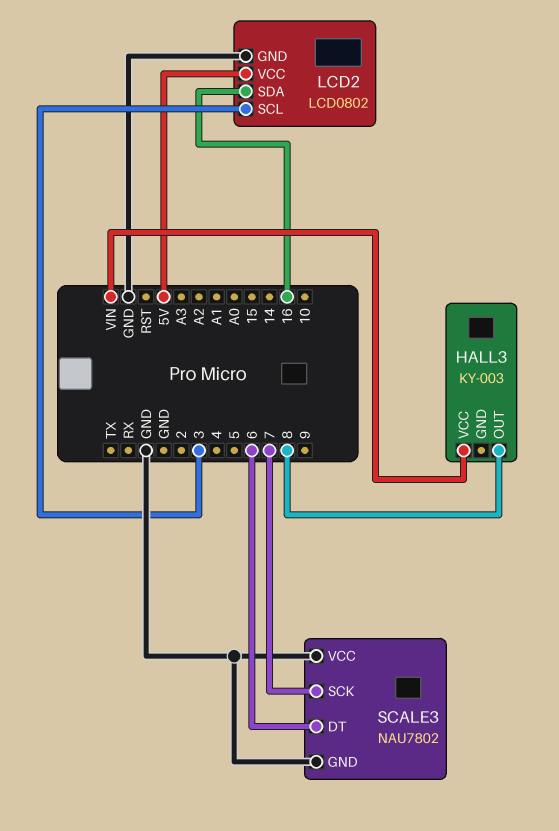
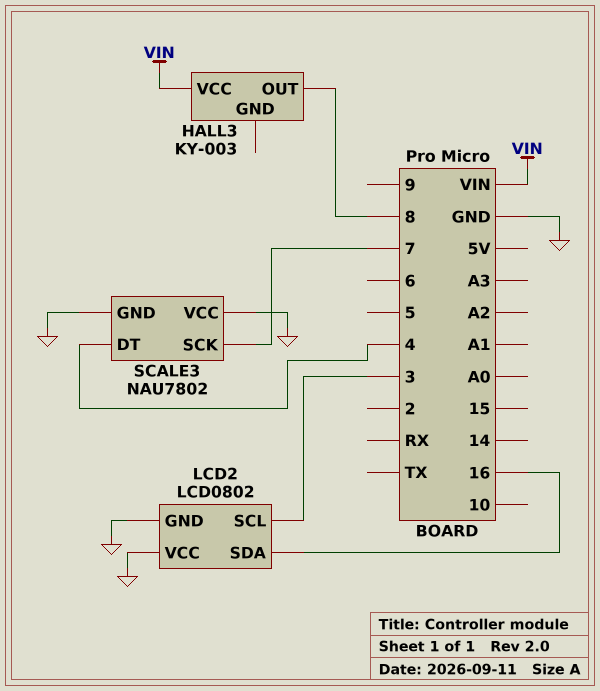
LCD2 pin VCC: 5V -> GND
SCALE3 pin DT: 6 -> 4

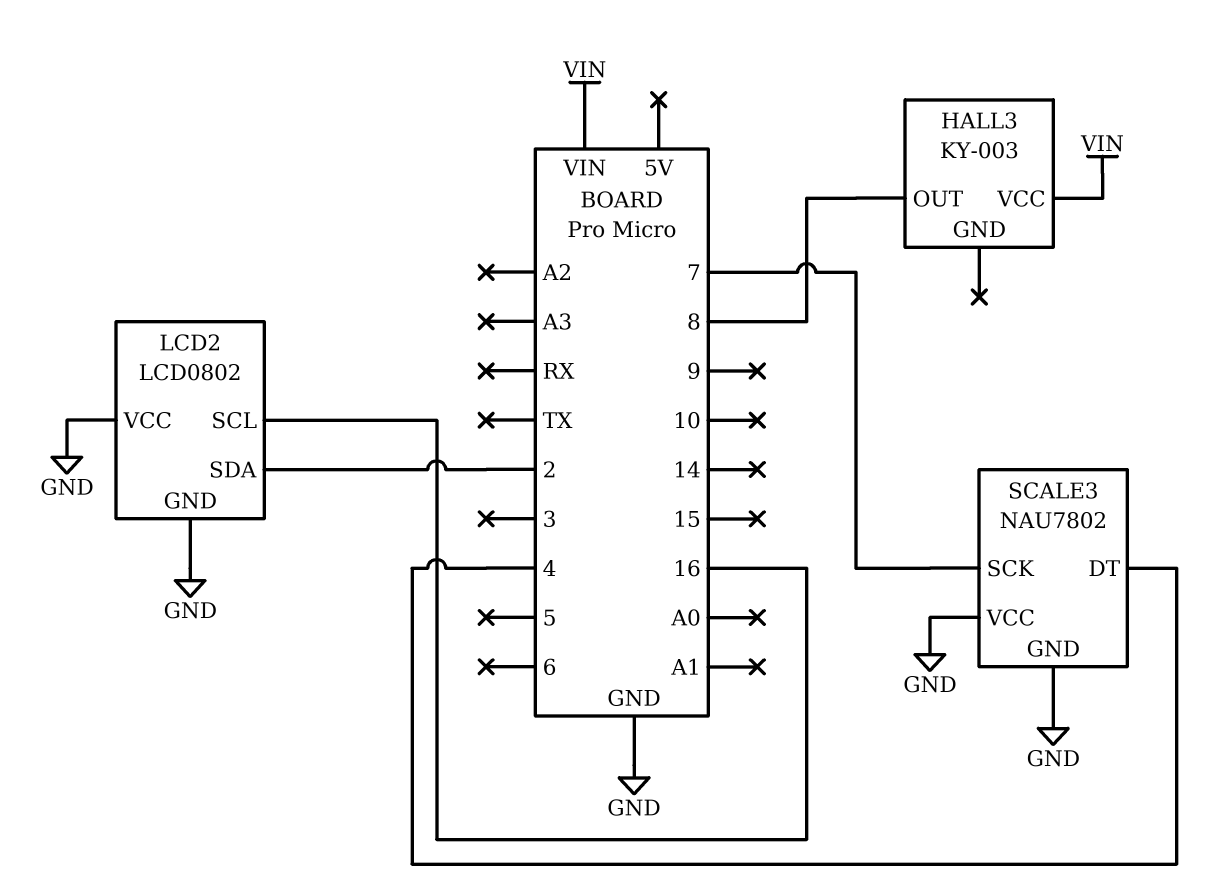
LCD2 pin SCL: 3 -> 16
LCD2 pin SDA: 16 -> 2

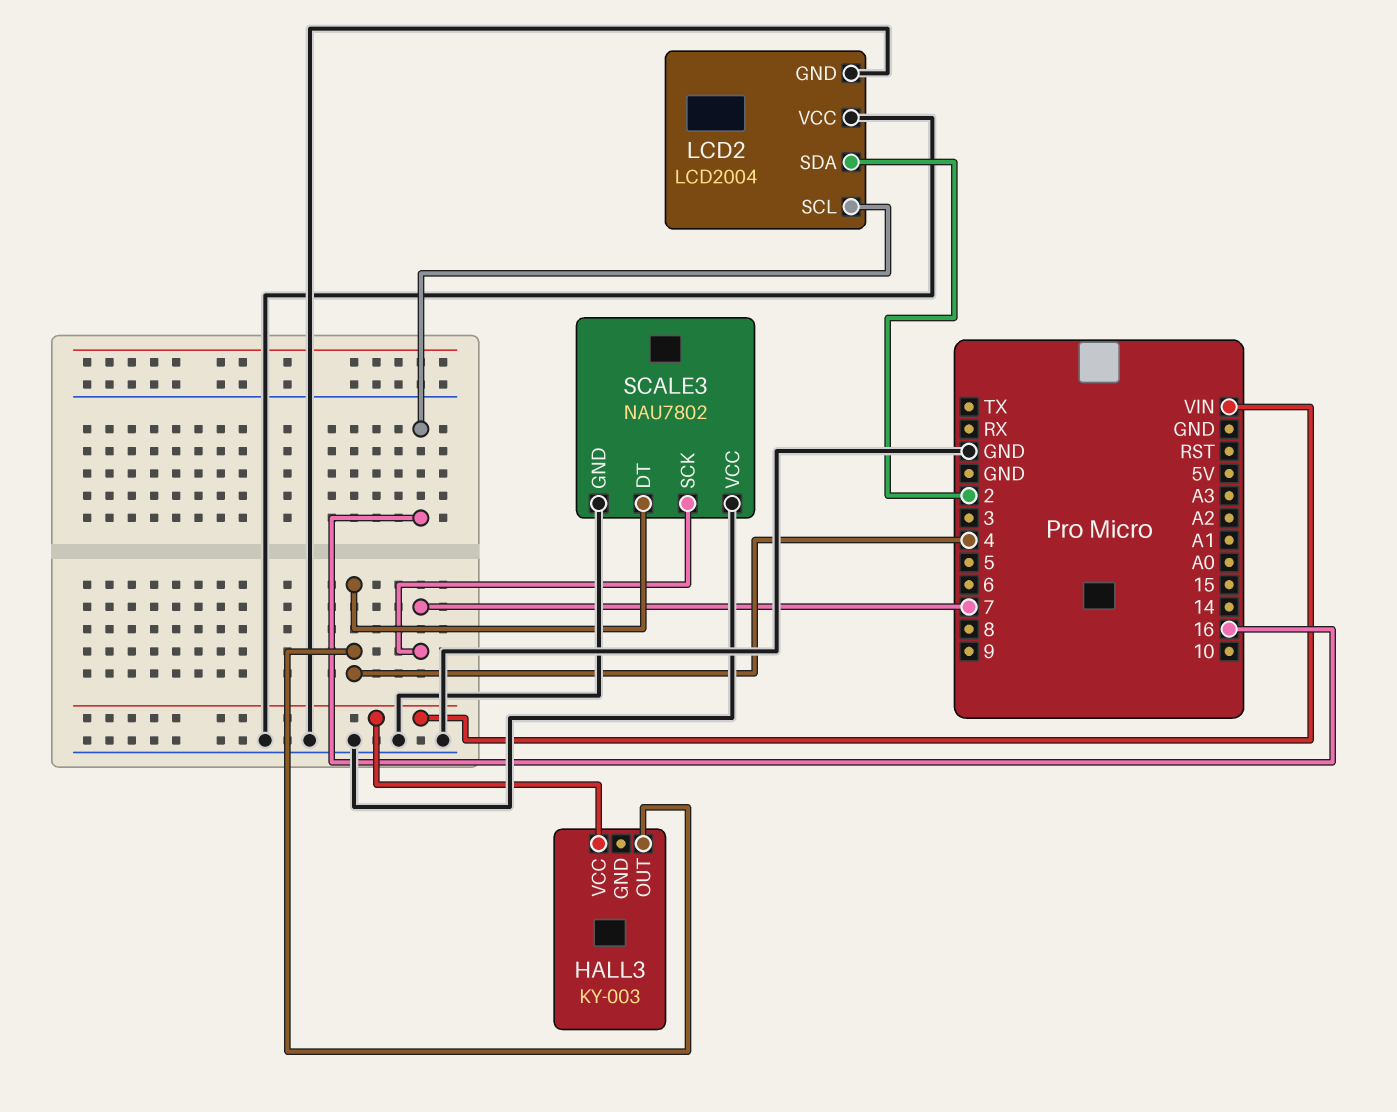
HALL3 pin OUT: 8 -> 4
LCD2: LCD0802 -> LCD2004

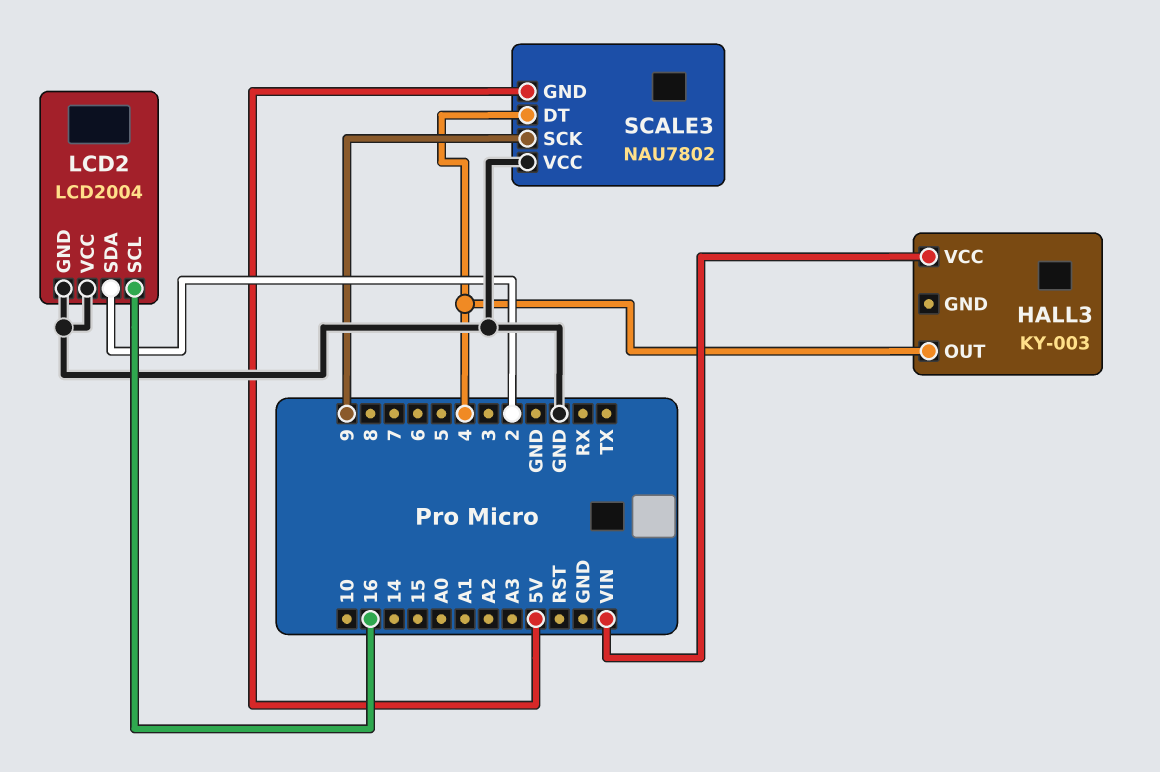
SCALE3 pin GND: GND -> 5V
SCALE3 pin SCK: 7 -> 9

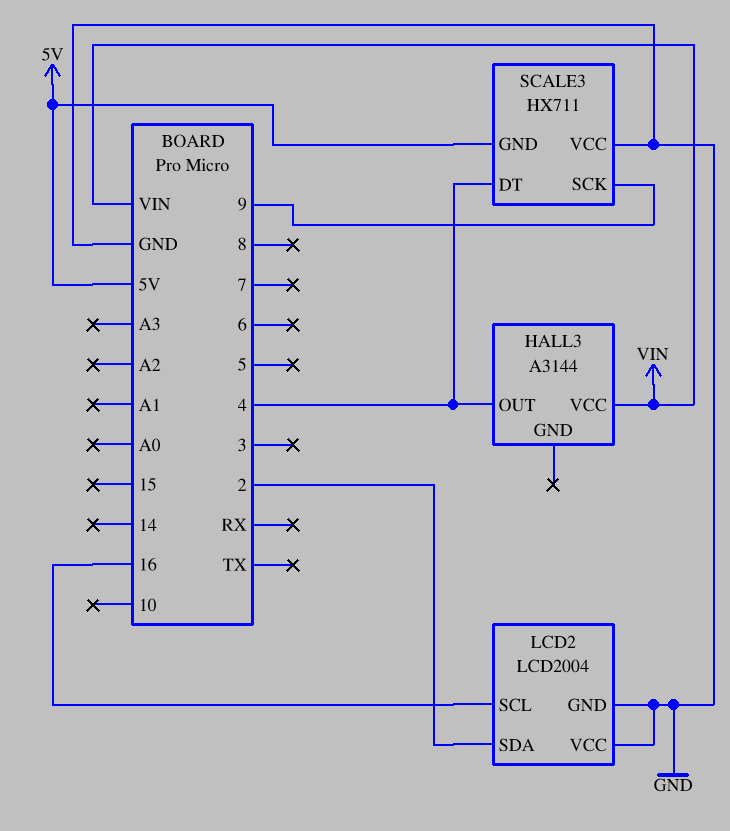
HALL3: KY-003 -> A3144
SCALE3: NAU7802 -> HX711

